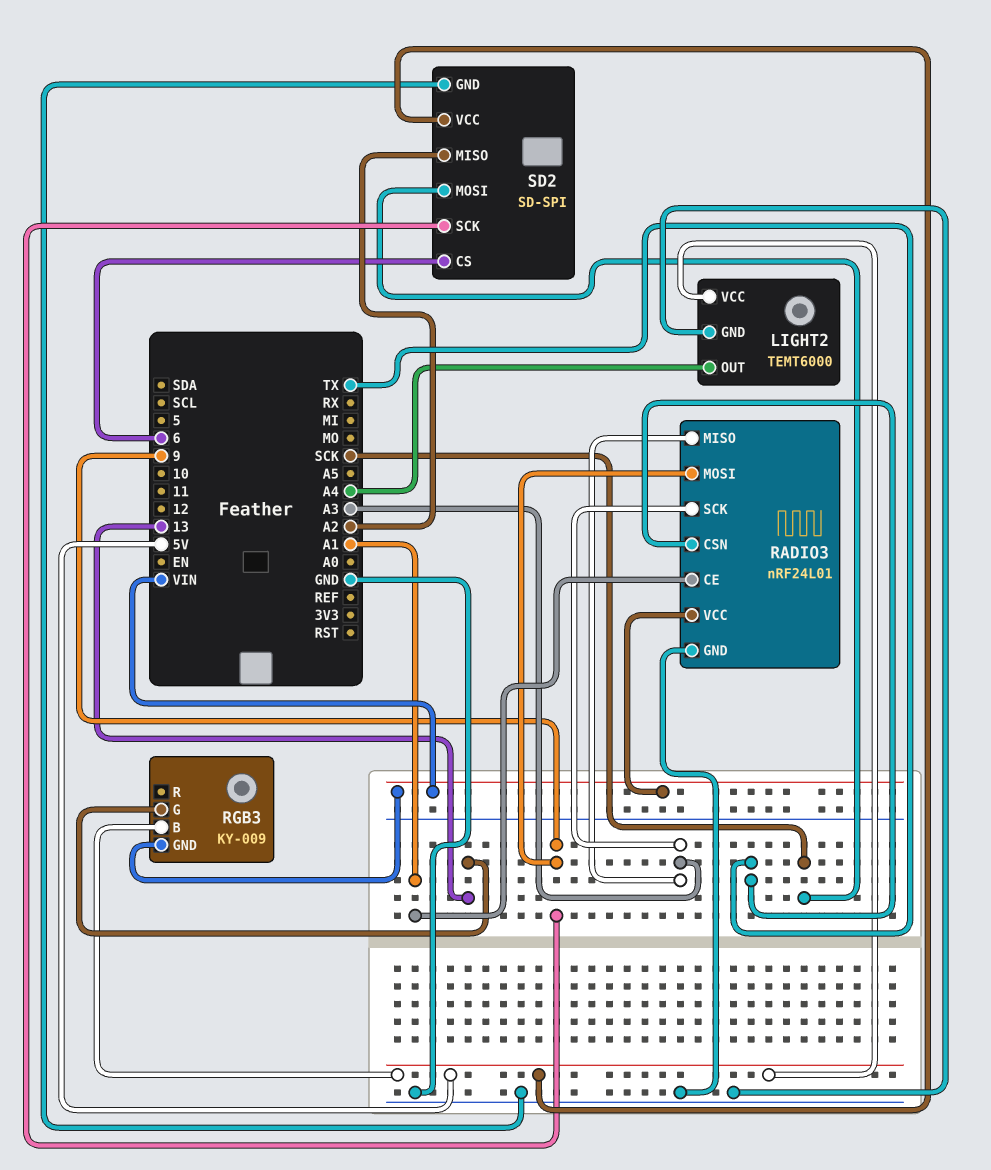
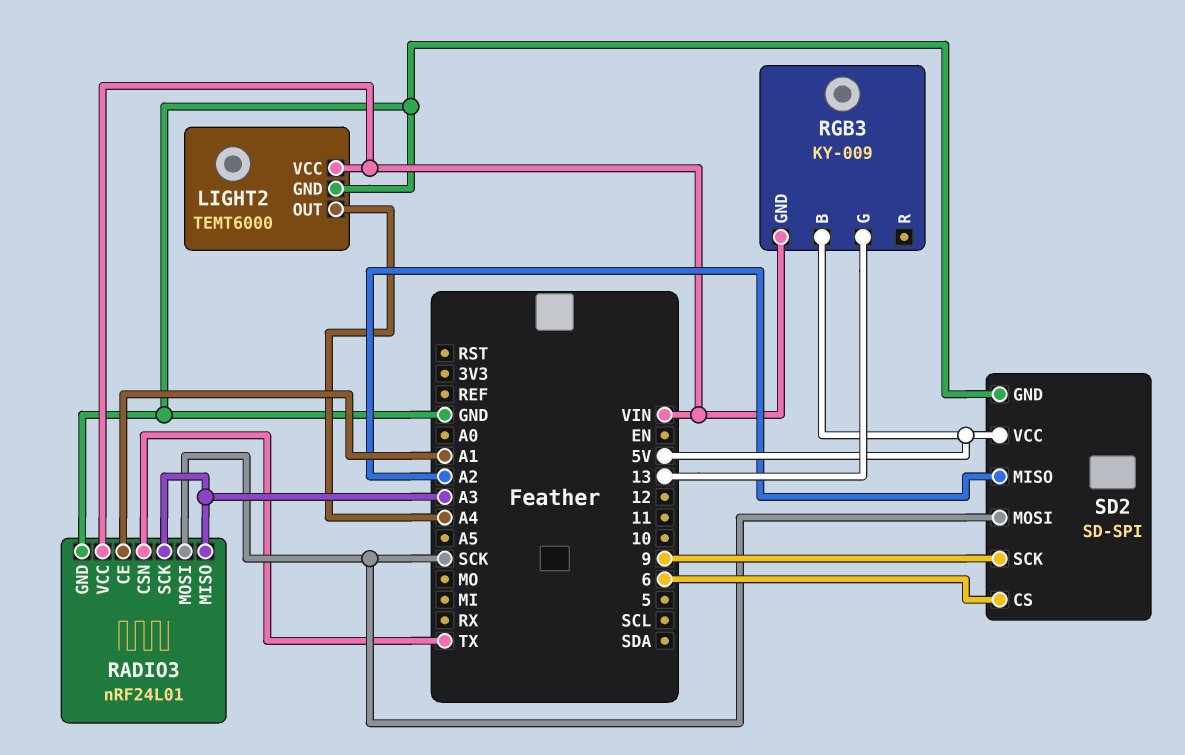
LIGHT2 pin VCC: 5V -> VIN
RADIO3 pin MOSI: 9 -> SCK

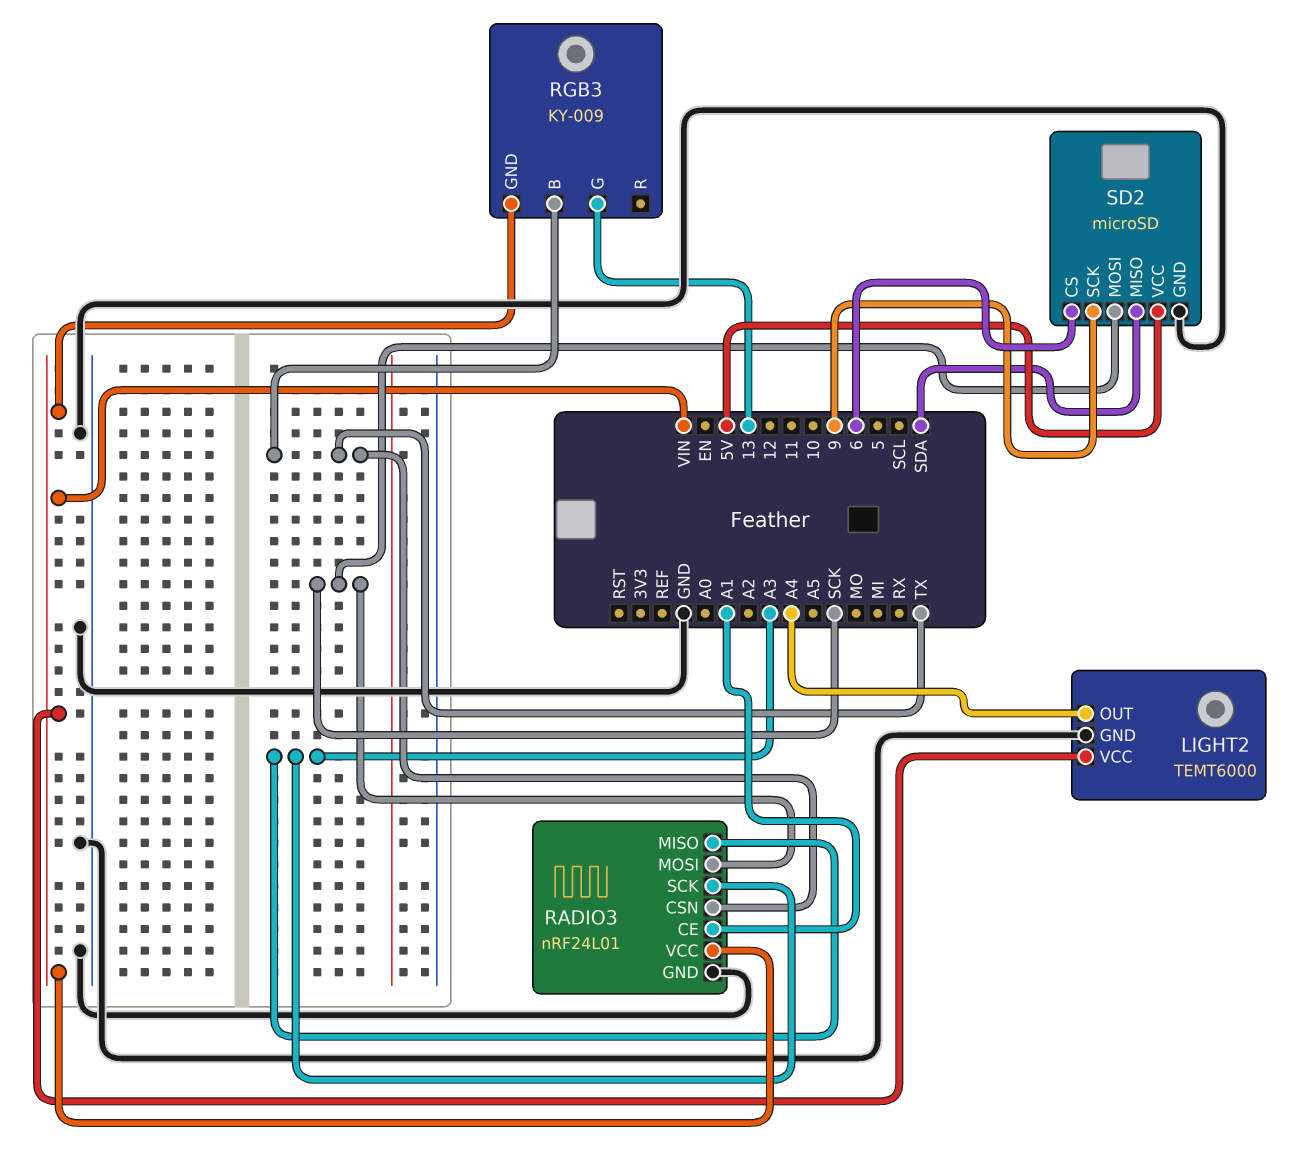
RGB3 pin B: 5V -> TX
SD2: SD-SPI -> microSD
SD2 pin MISO: A2 -> SDA

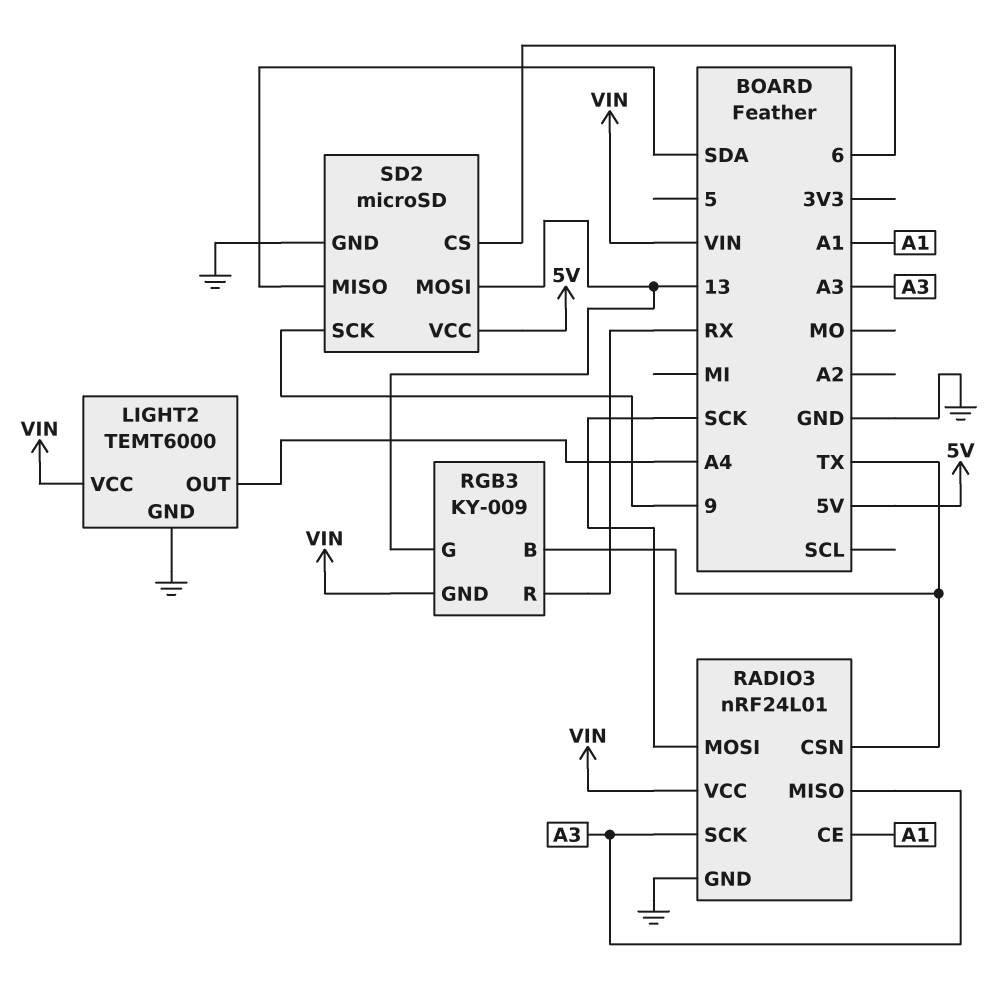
RGB3 pin R: none -> RX
SD2 pin MOSI: SCK -> 13

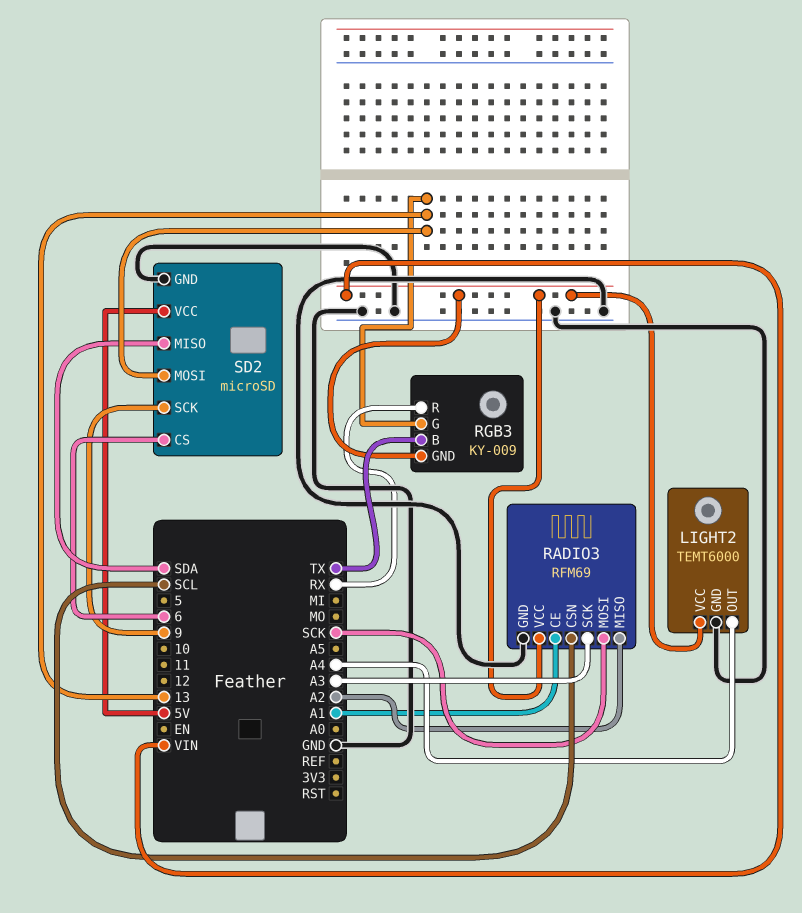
RADIO3: nRF24L01 -> RFM69
RADIO3 pin CSN: TX -> SCL
RADIO3 pin MISO: A3 -> A2

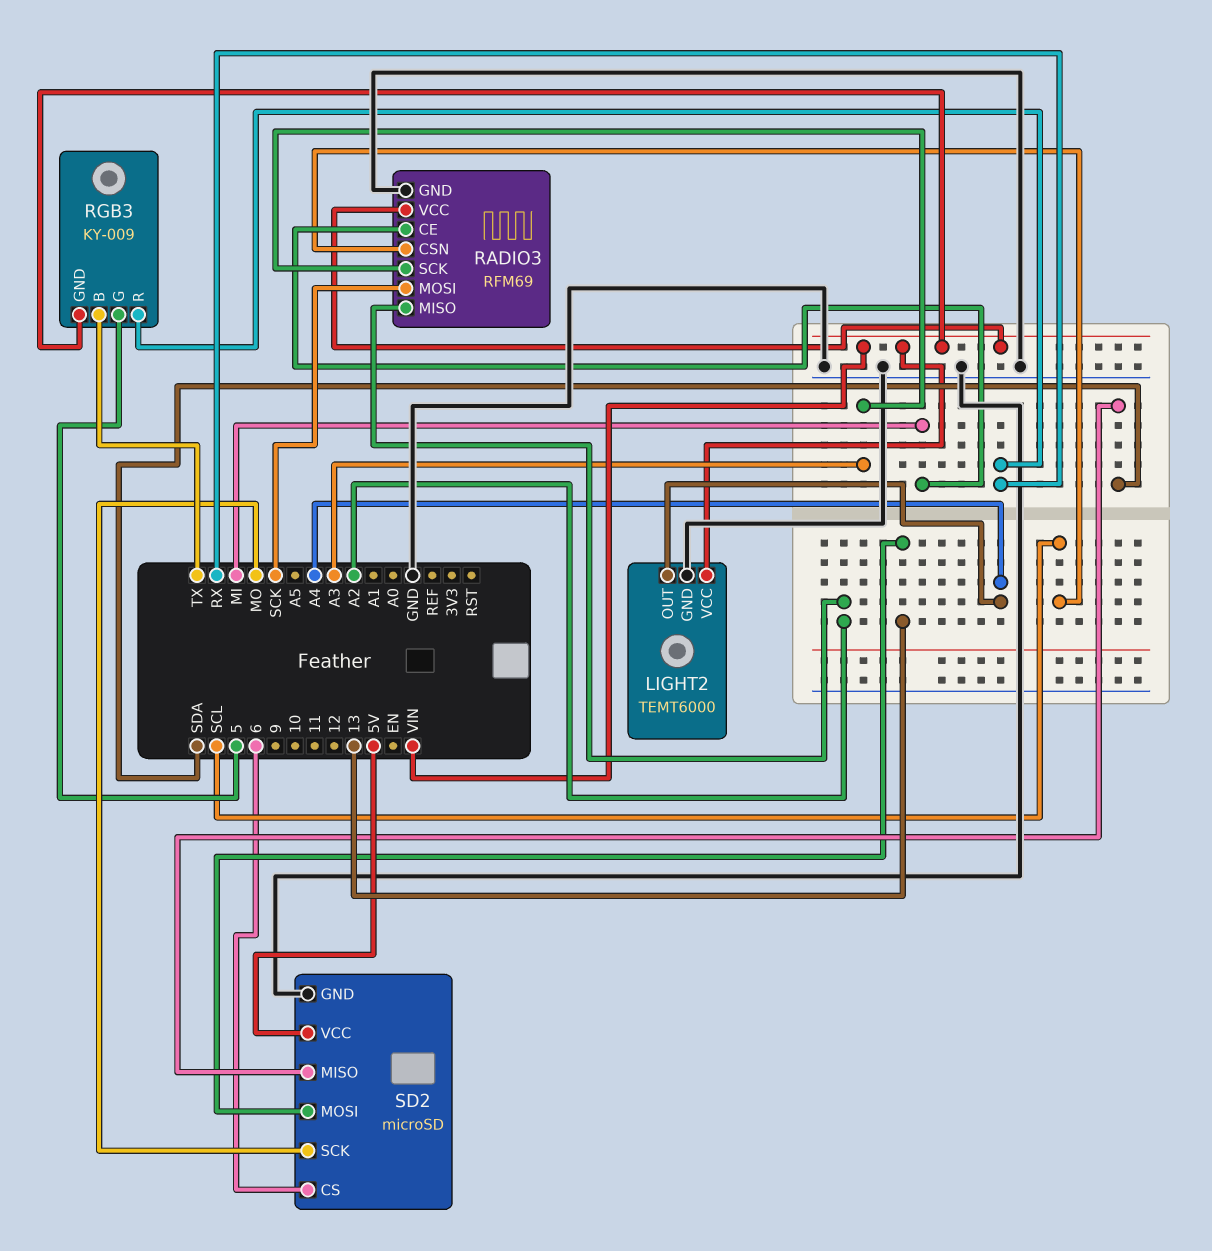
RADIO3 pin CE: A1 -> MI
RGB3 pin G: 13 -> 5
SD2 pin SCK: 9 -> MO

